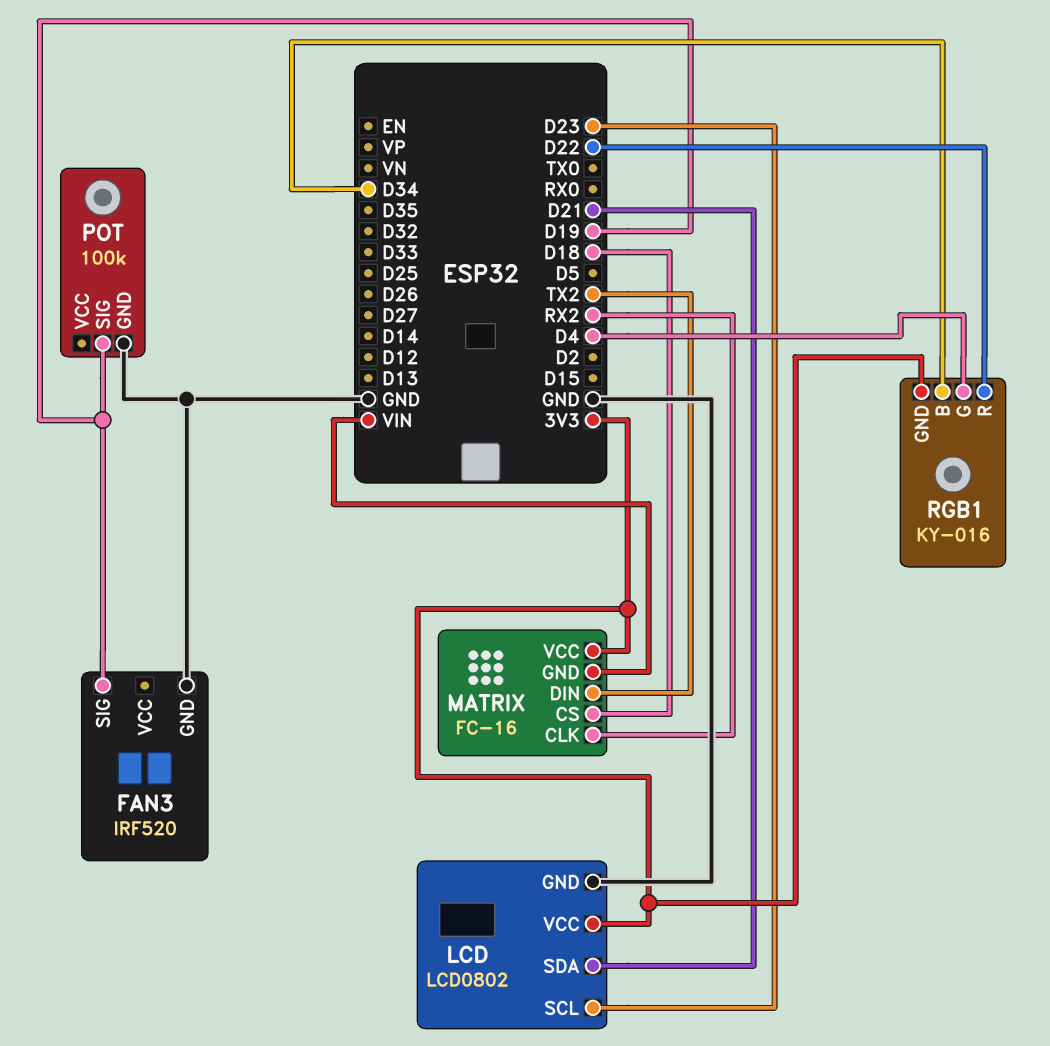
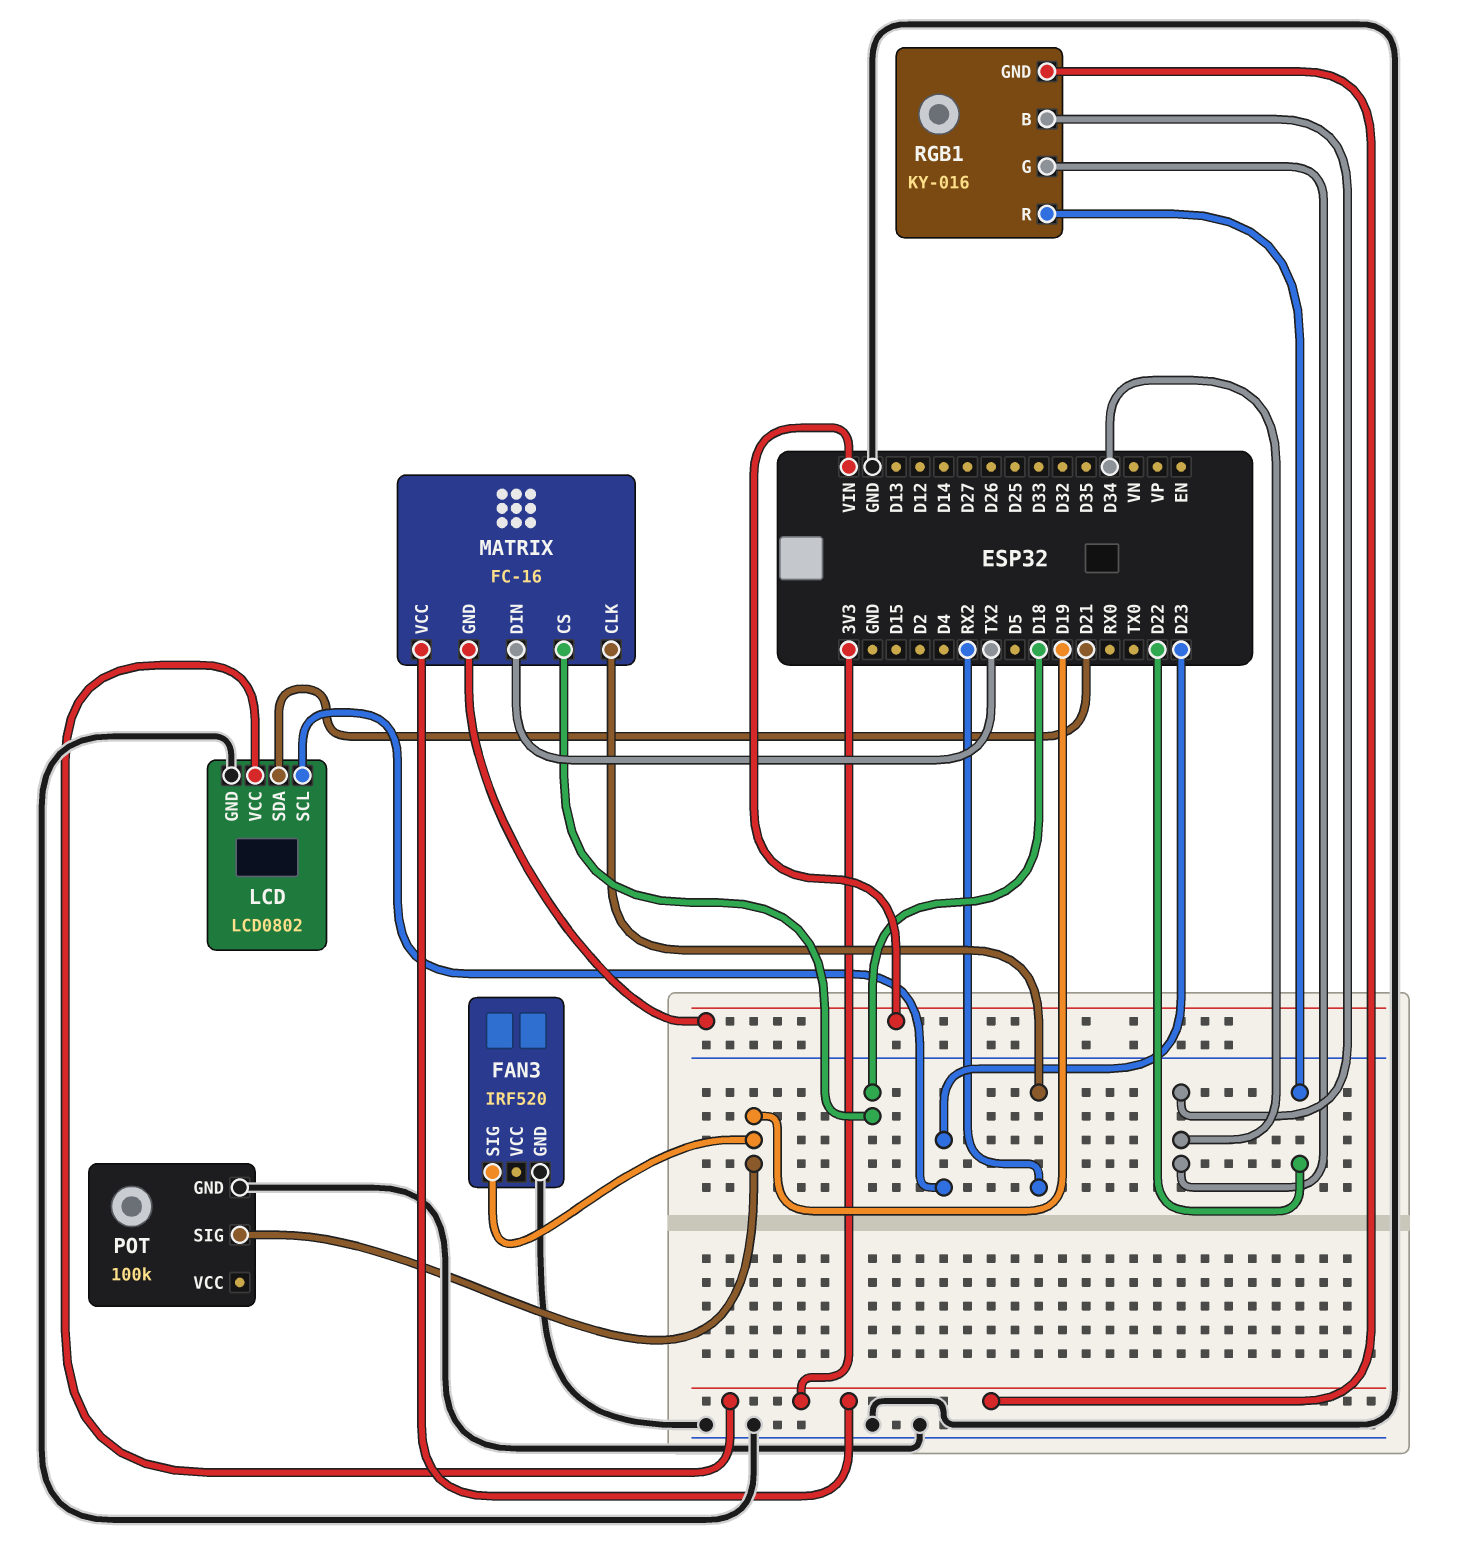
RGB1 pin G: D4 -> D34

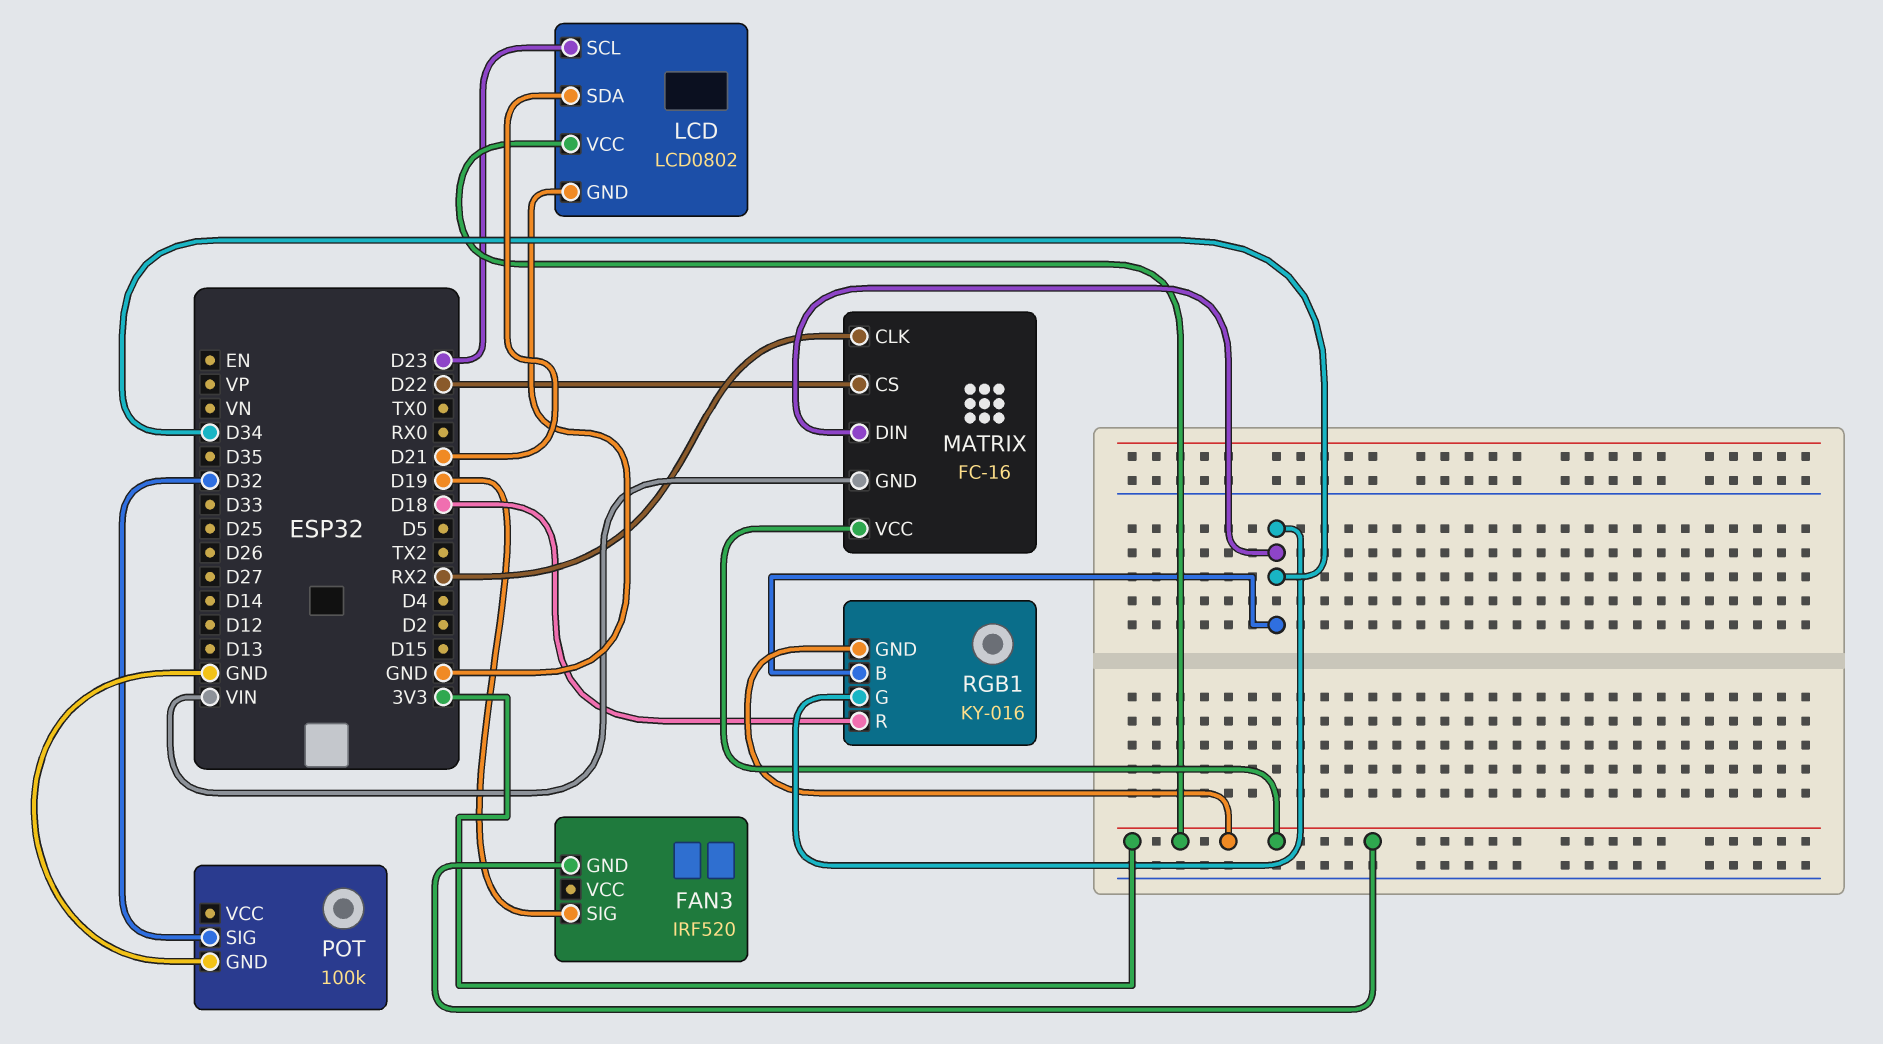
FAN3 pin GND: GND -> 3V3
MATRIX pin CS: D18 -> D22
MATRIX pin DIN: TX2 -> D34
POT pin SIG: D19 -> D32
RGB1 pin R: D22 -> D18

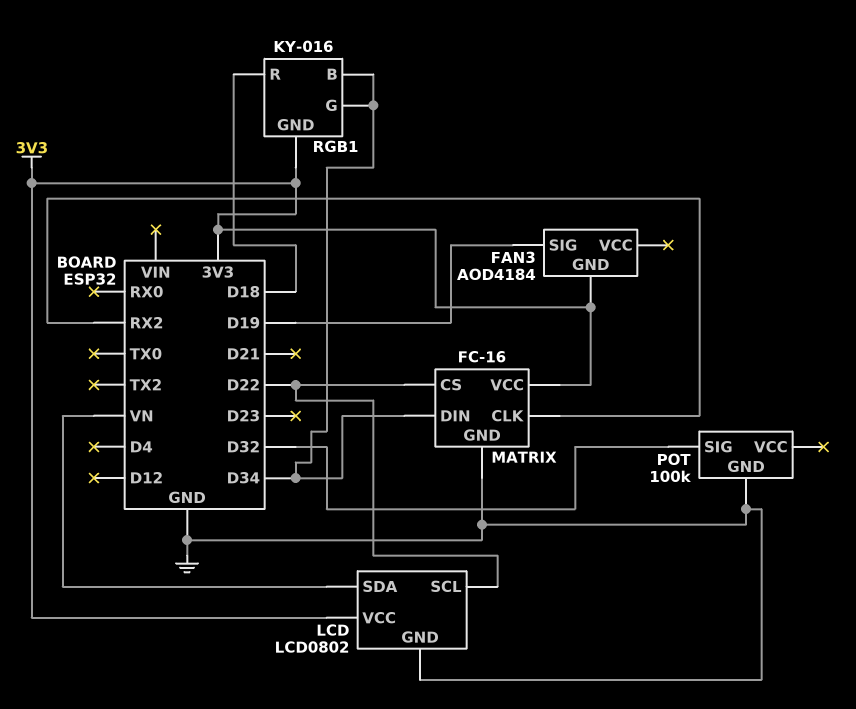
FAN3: IRF520 -> AOD4184
LCD pin SCL: D23 -> D22
LCD pin SDA: D21 -> VN
MATRIX pin GND: VIN -> GND

